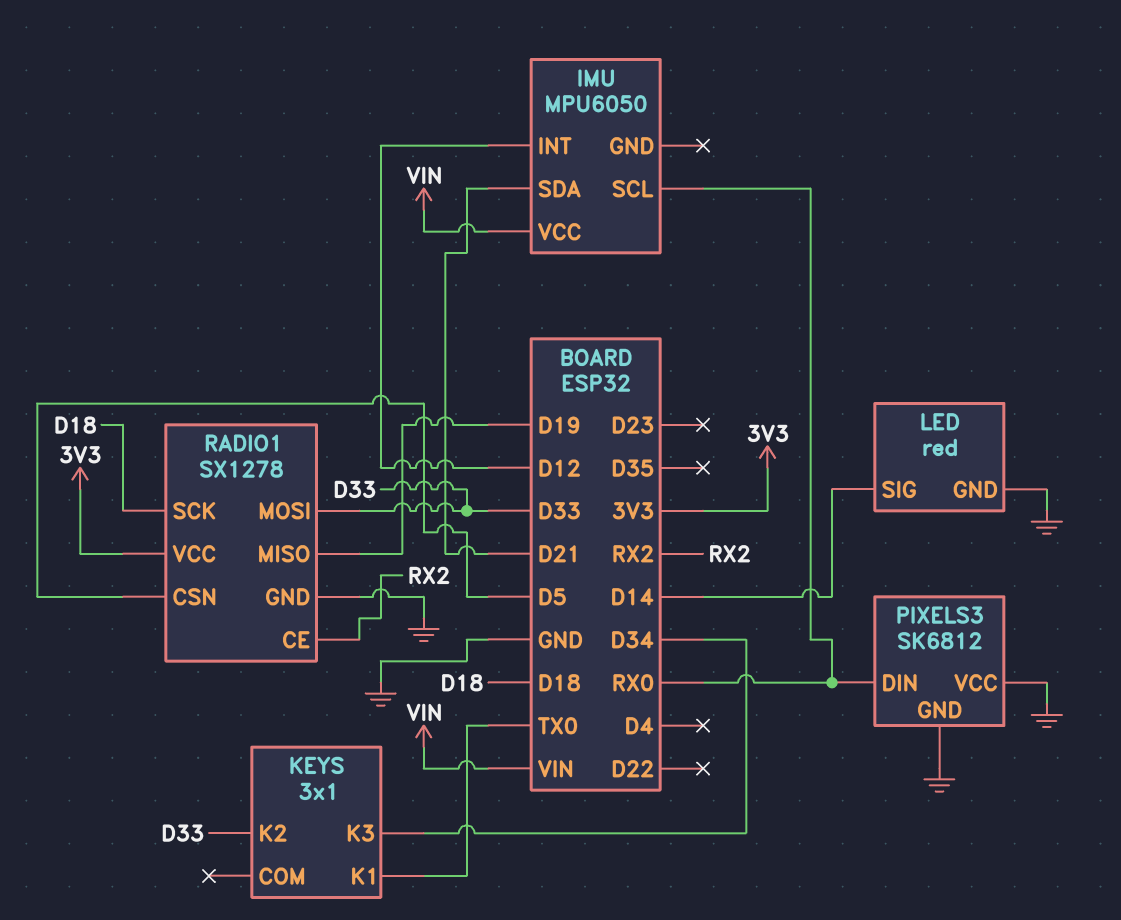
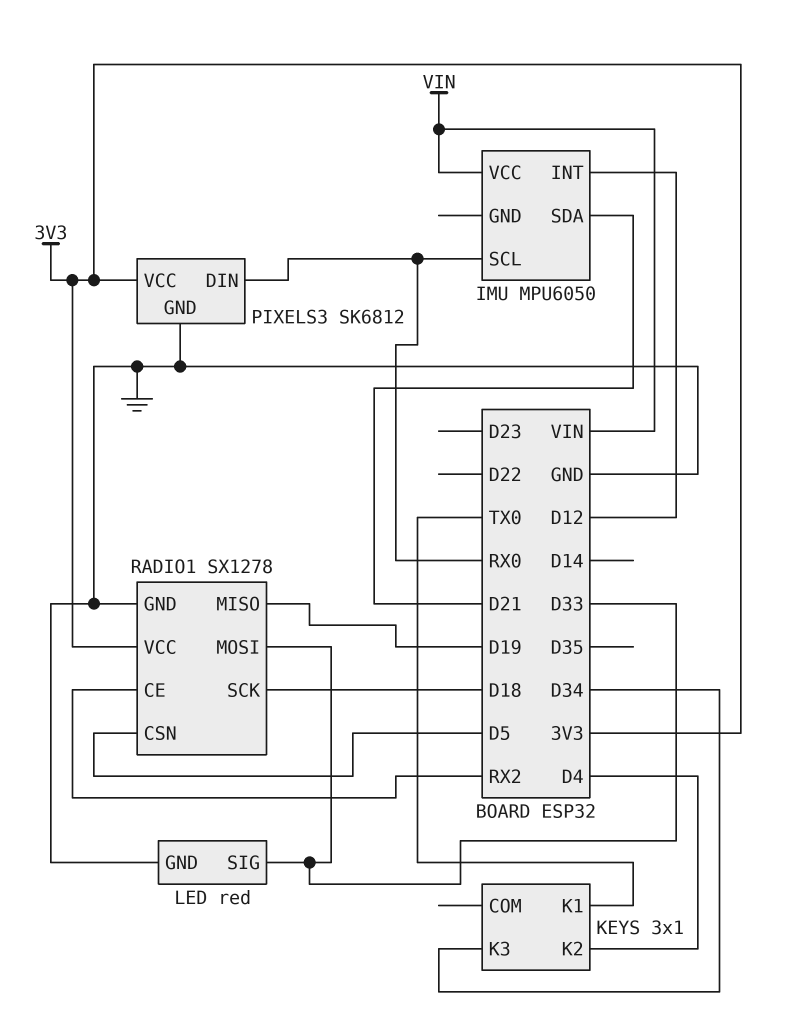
KEYS pin K2: D33 -> D4
LED pin SIG: D14 -> D33
PIXELS3 pin VCC: GND -> 3V3

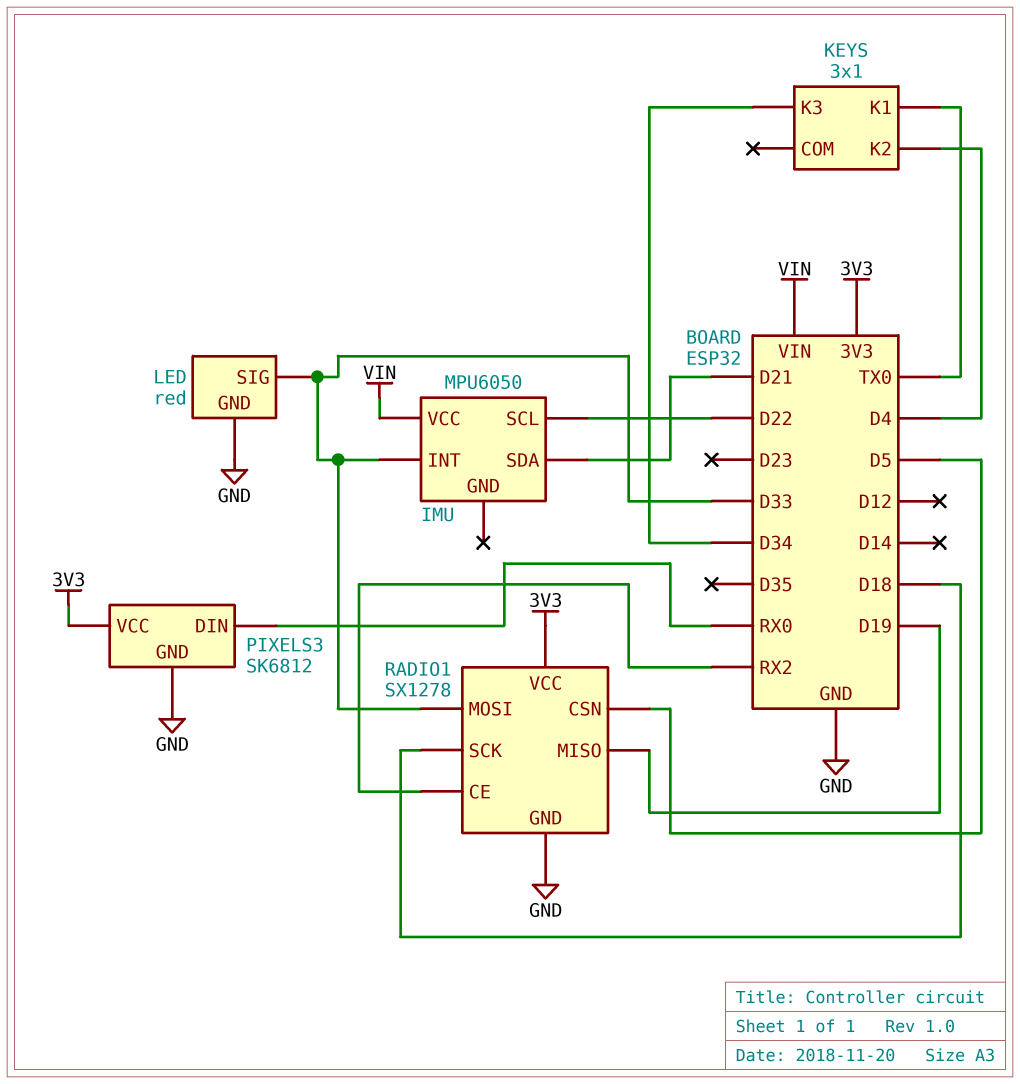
IMU pin INT: D12 -> D33
IMU pin SCL: RX0 -> D22

